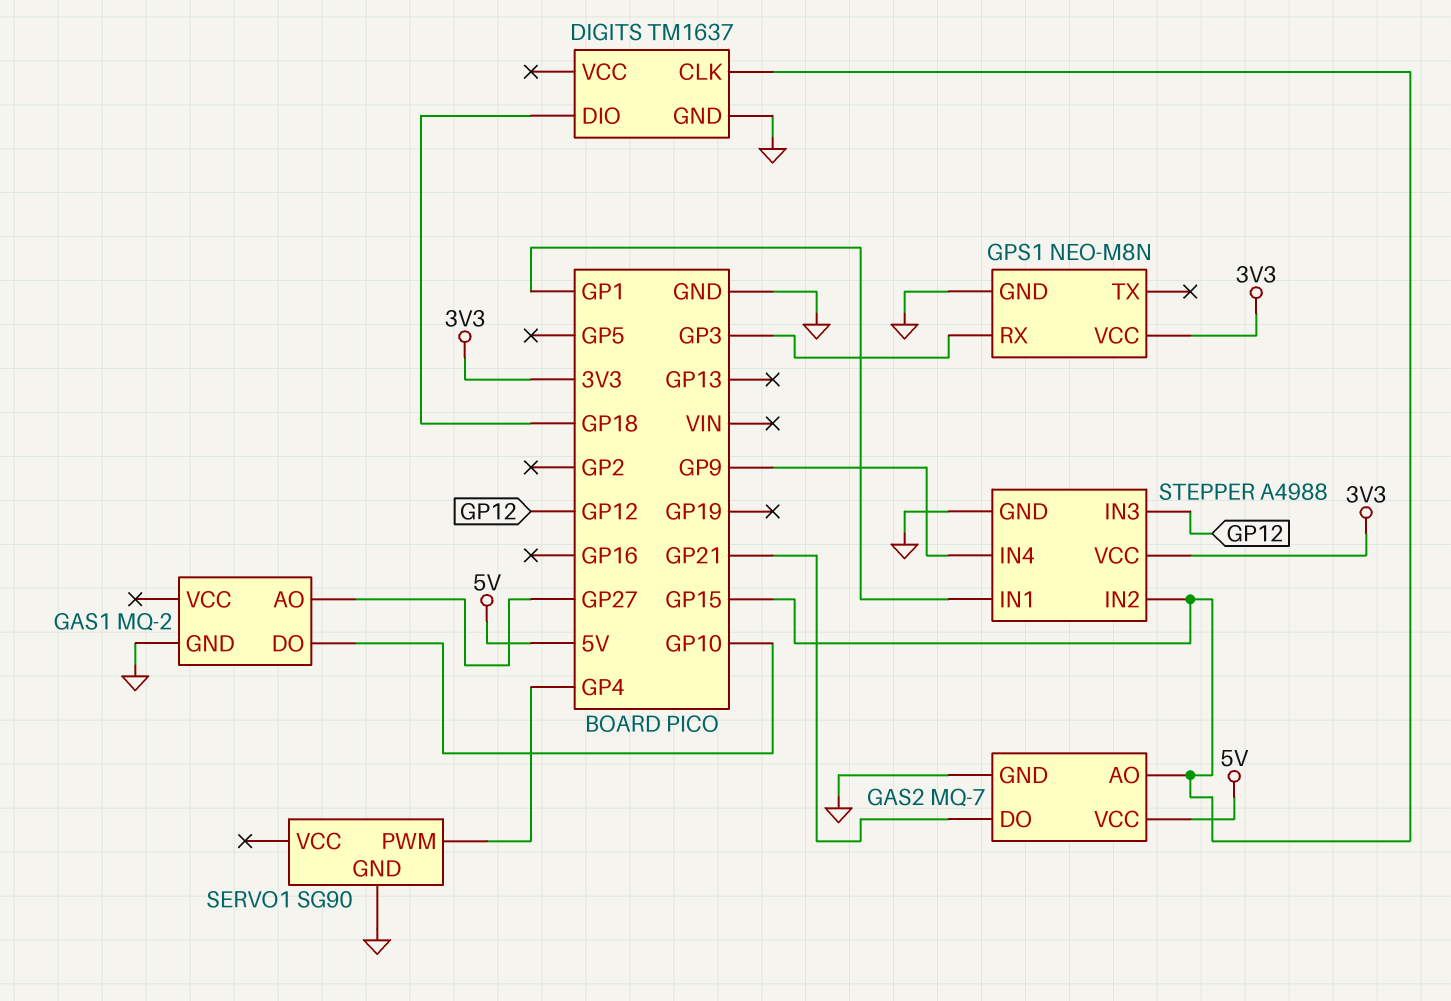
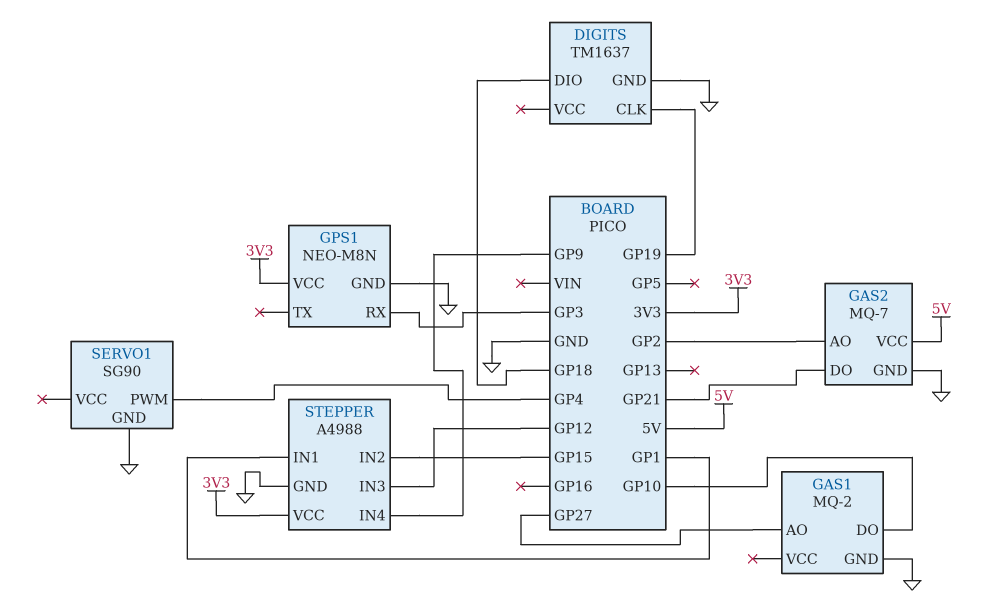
DIGITS pin CLK: GP15 -> GP19
GAS2 pin AO: GP15 -> GP2

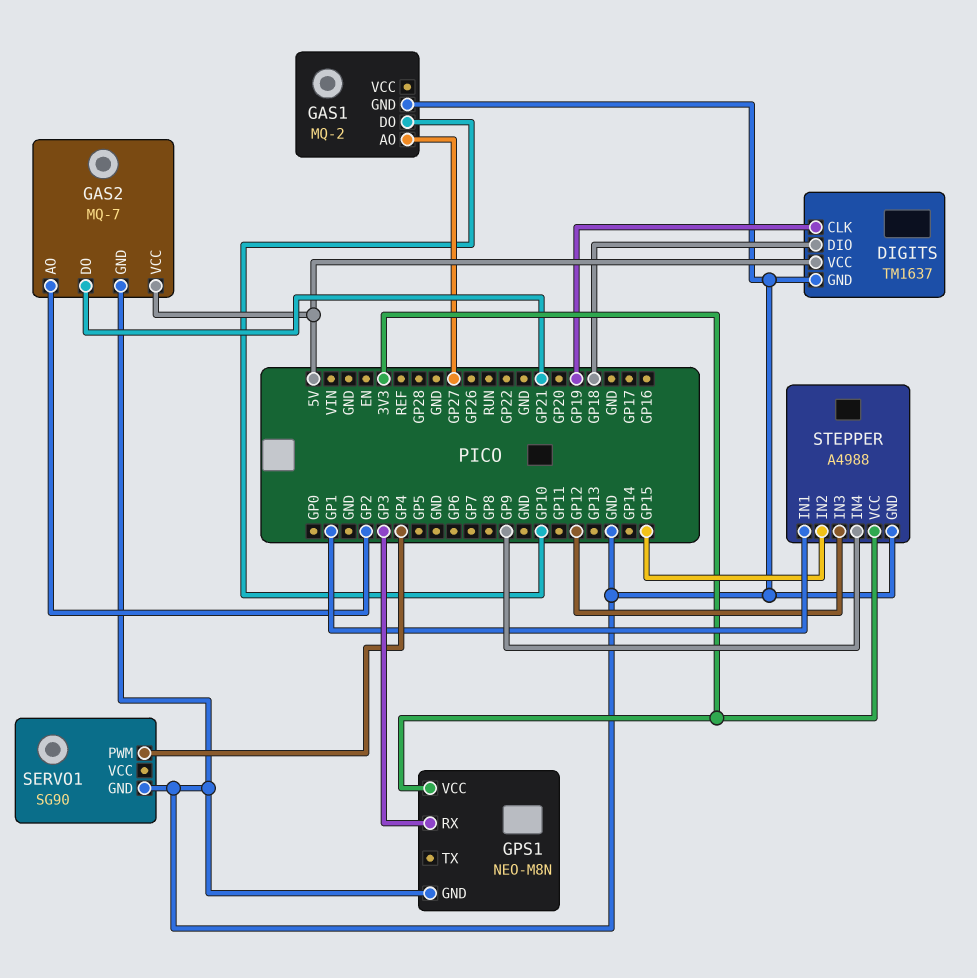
DIGITS pin VCC: none -> 5V

